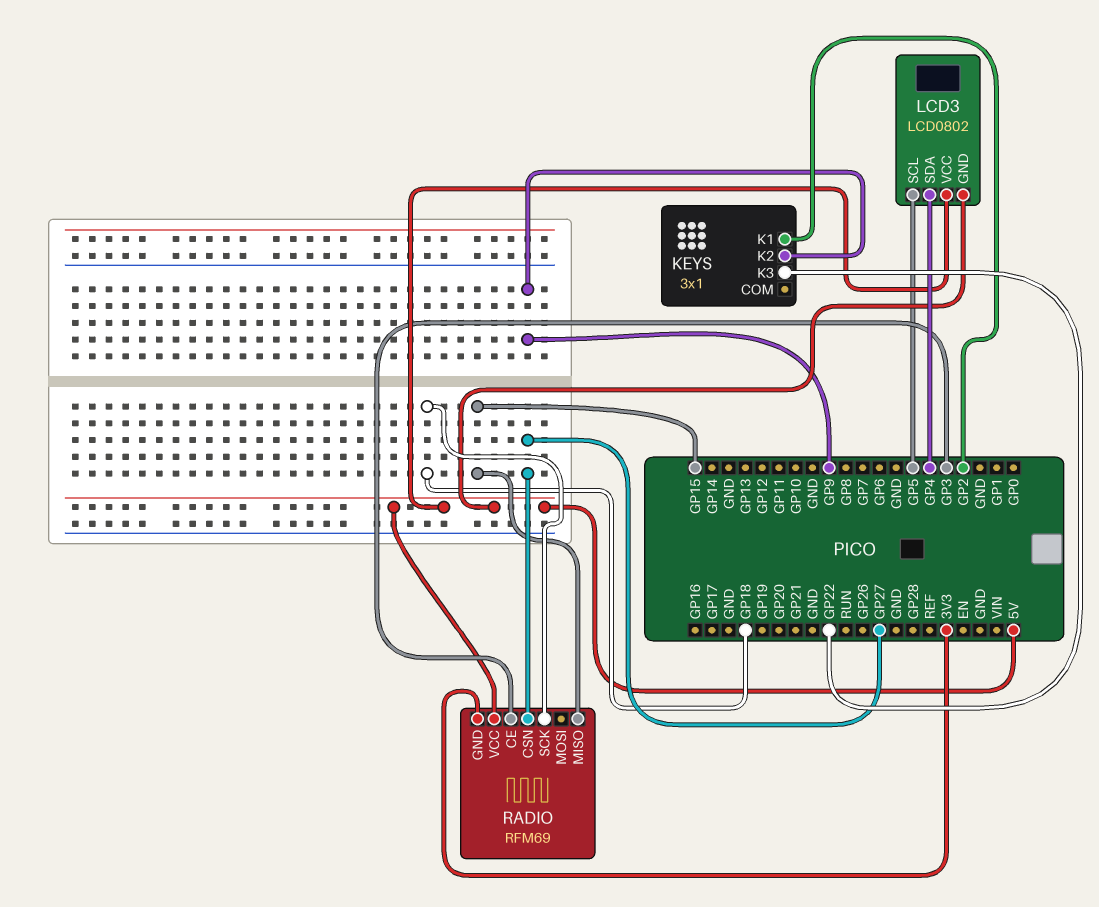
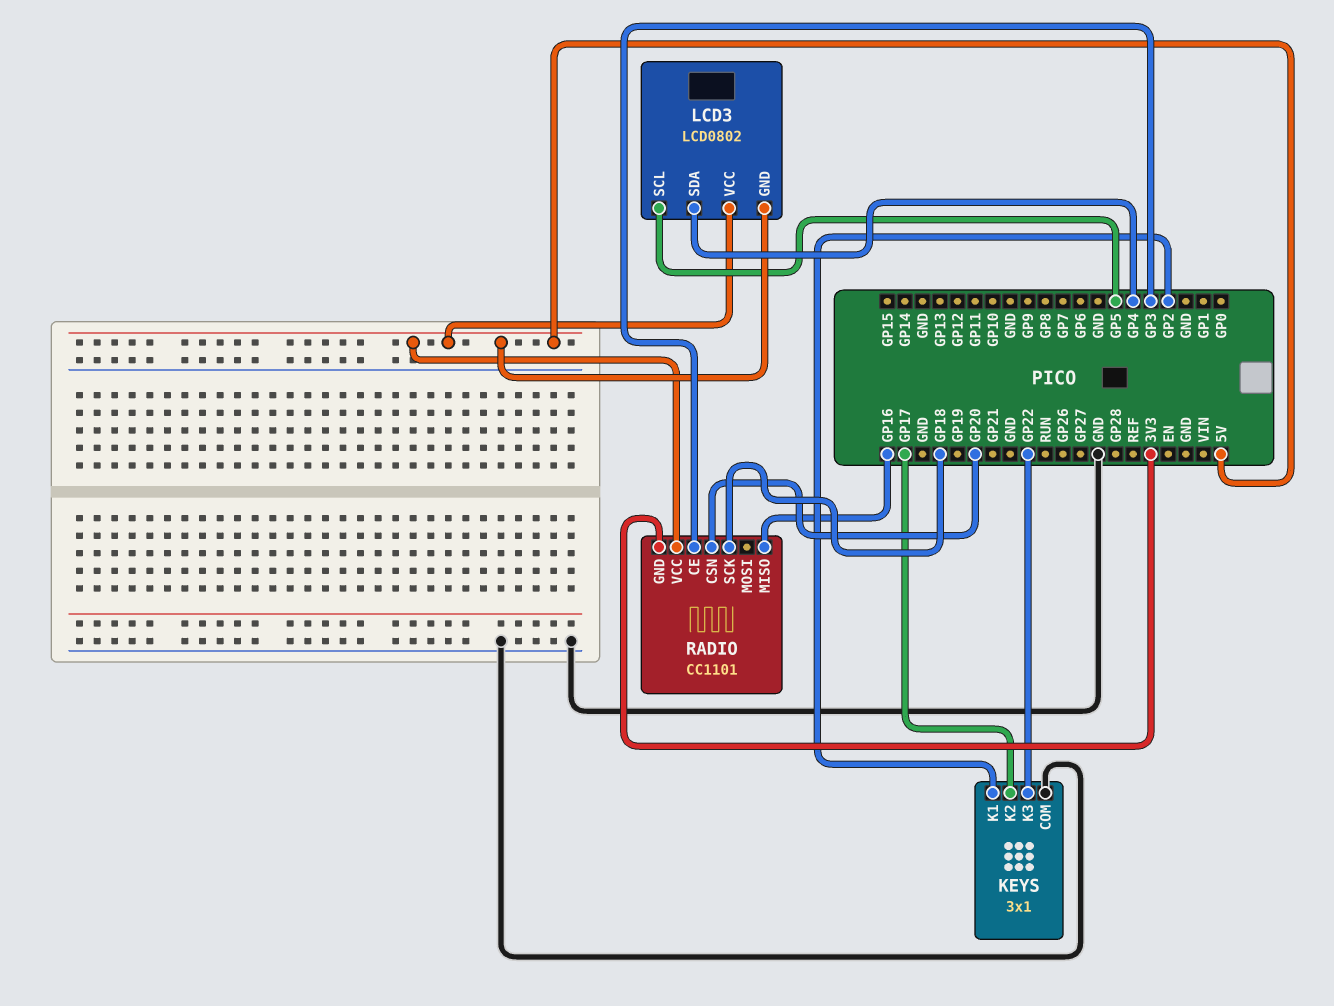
KEYS pin COM: none -> GND
KEYS pin K2: GP9 -> GP17
RADIO: RFM69 -> CC1101
RADIO pin CSN: GP27 -> GP20
RADIO pin MISO: GP15 -> GP16

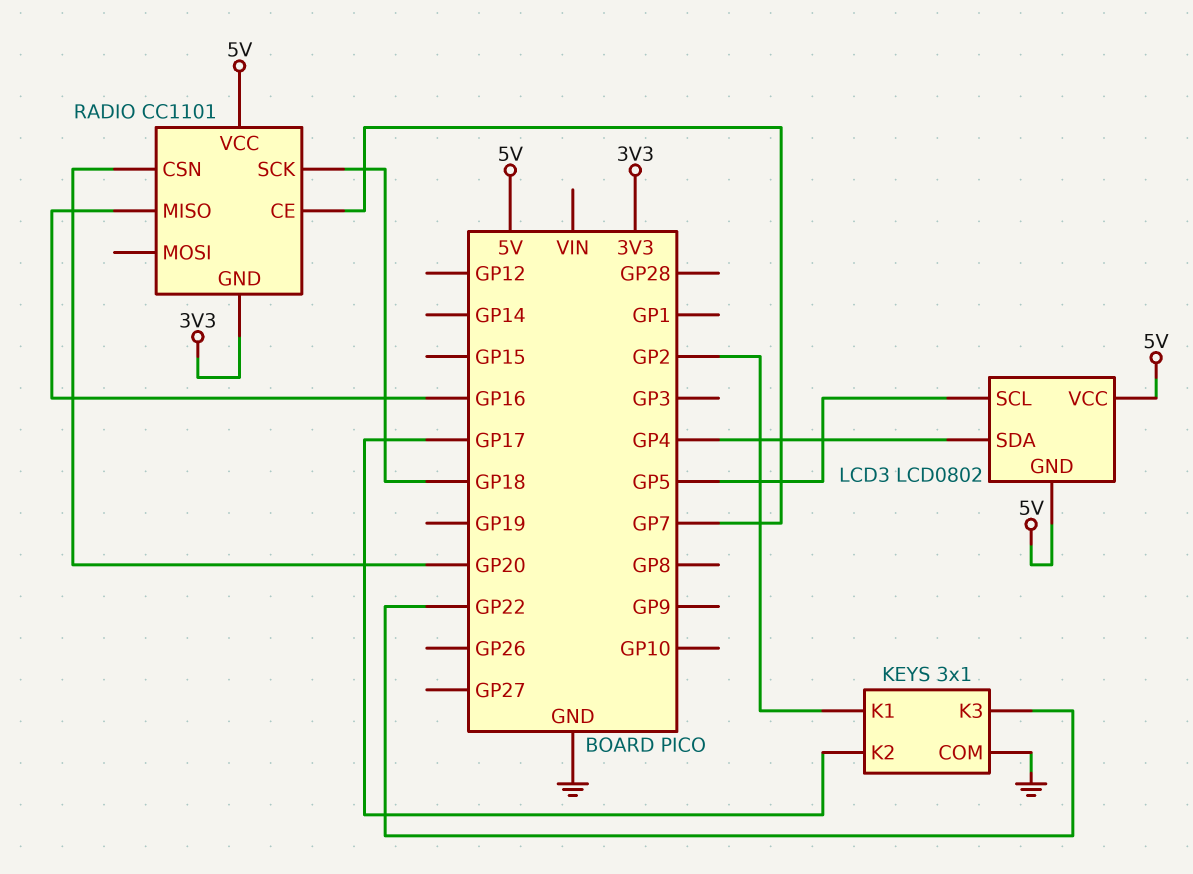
RADIO pin CE: GP3 -> GP7

